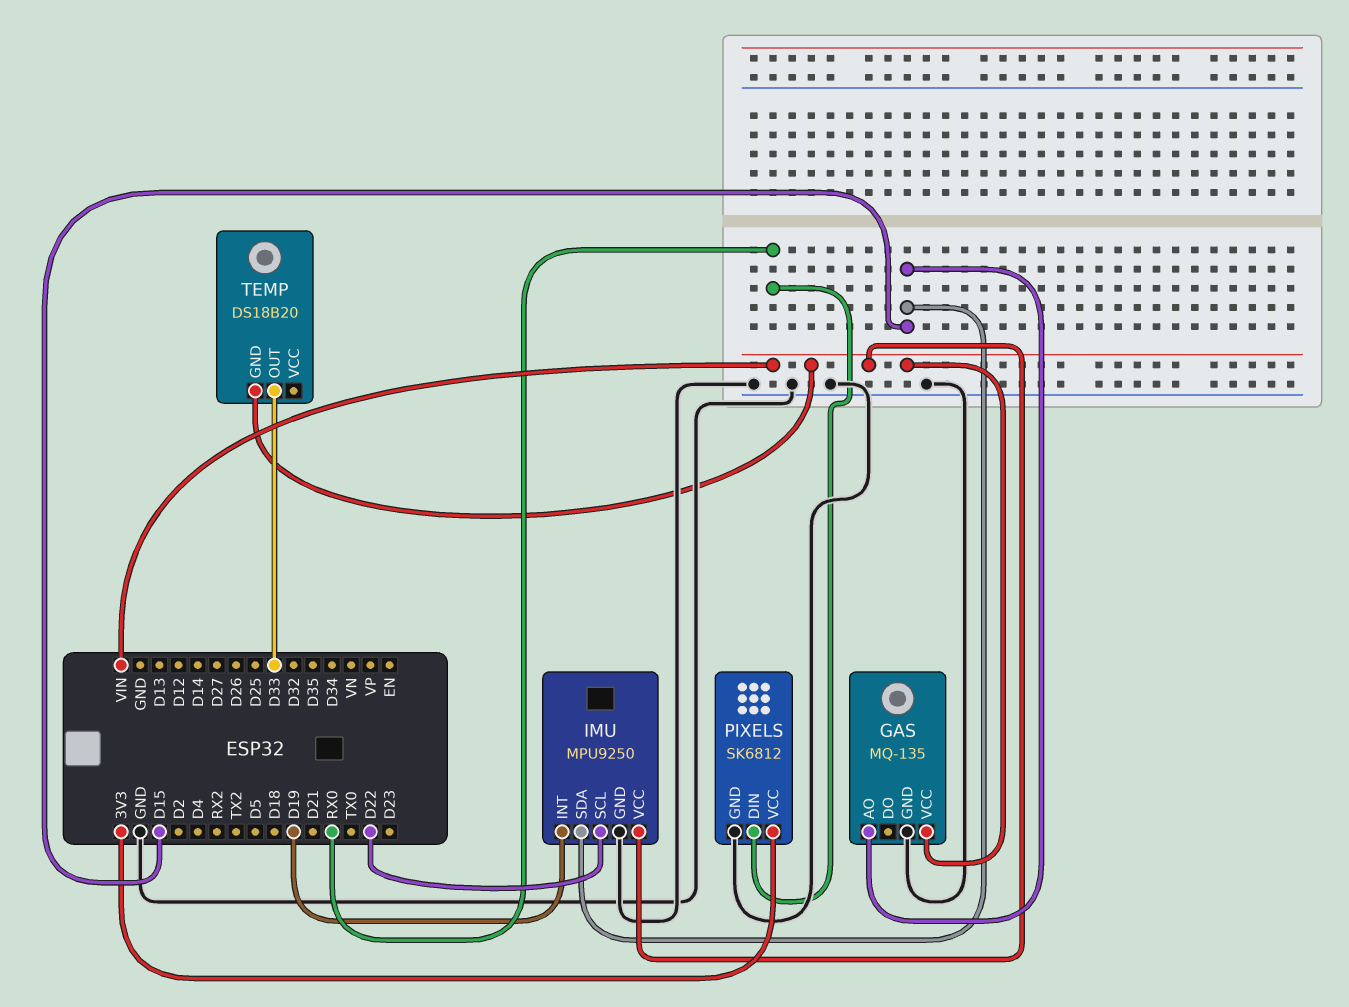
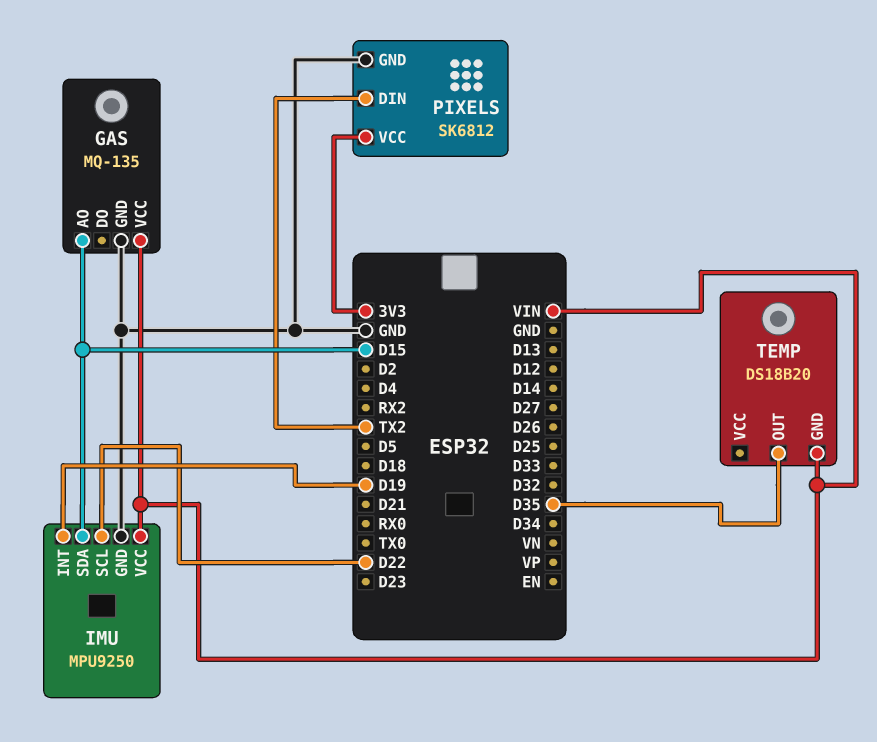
PIXELS pin DIN: RX0 -> TX2
TEMP pin OUT: D33 -> D35

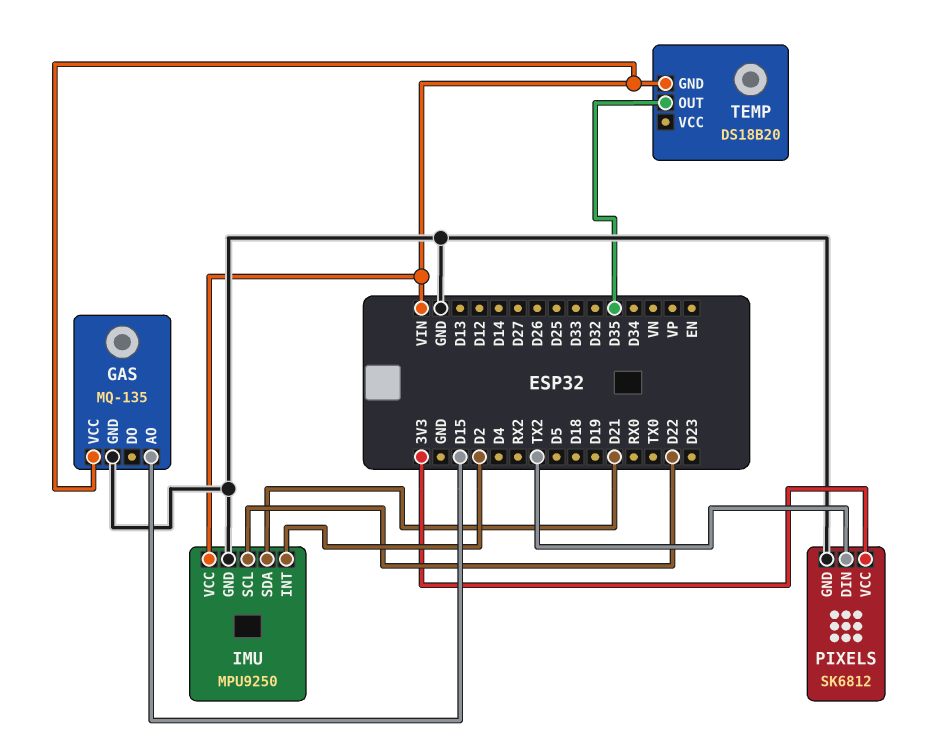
IMU pin INT: D19 -> D2
IMU pin SDA: D15 -> D21

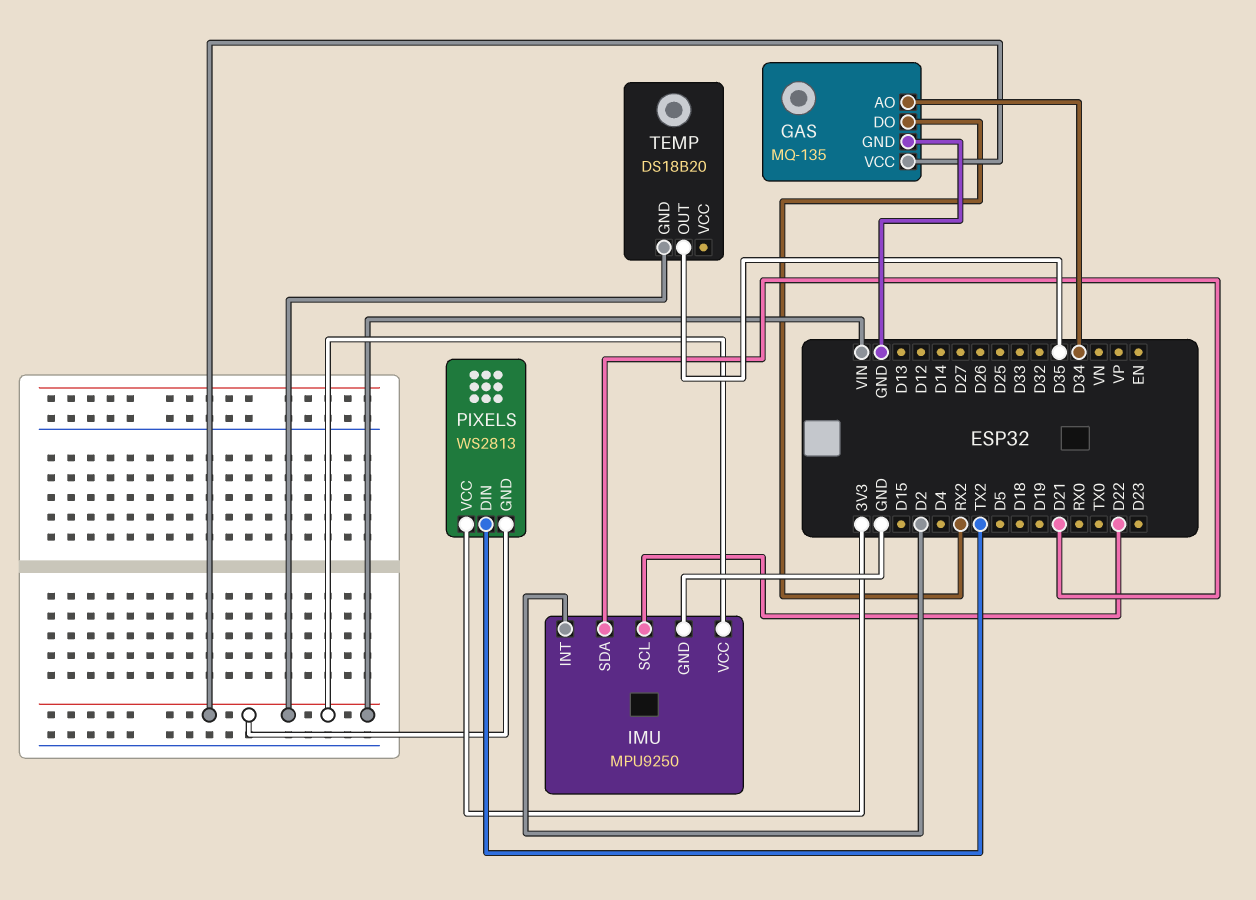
GAS pin AO: D15 -> D34
GAS pin DO: none -> RX2
PIXELS: SK6812 -> WS2813
PIXELS pin GND: GND -> VIN

